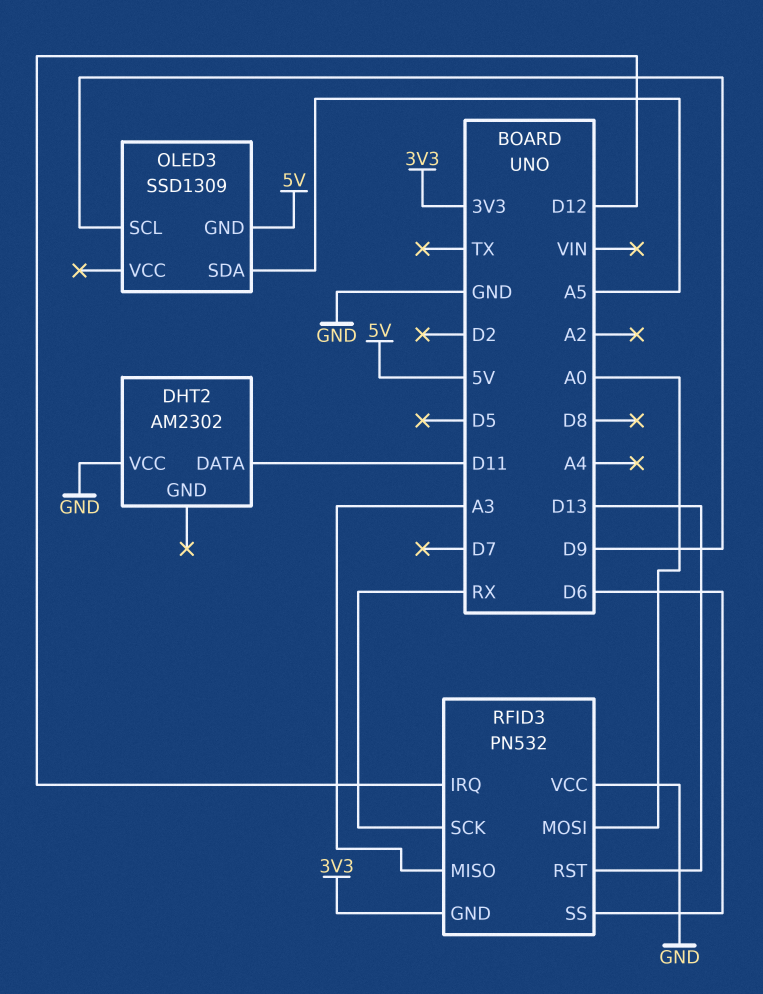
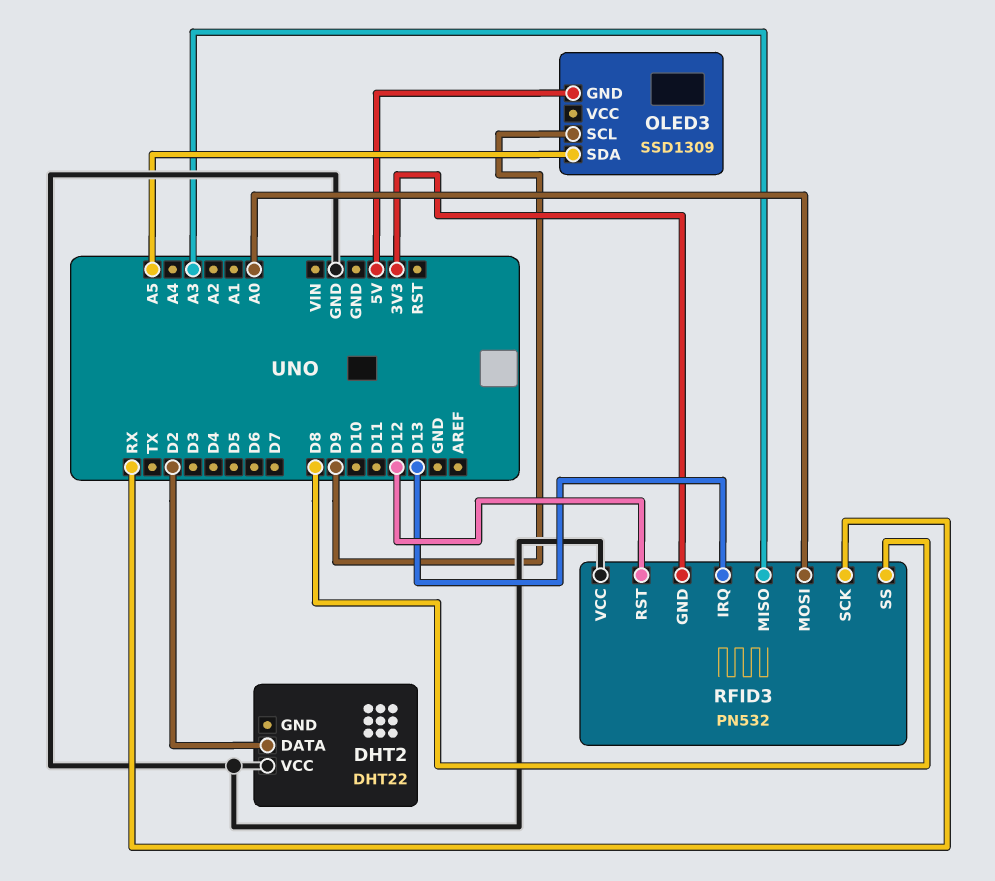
DHT2: AM2302 -> DHT22
DHT2 pin DATA: D11 -> D2
RFID3 pin IRQ: D12 -> D13
RFID3 pin RST: D13 -> D12
RFID3 pin SS: D6 -> D8

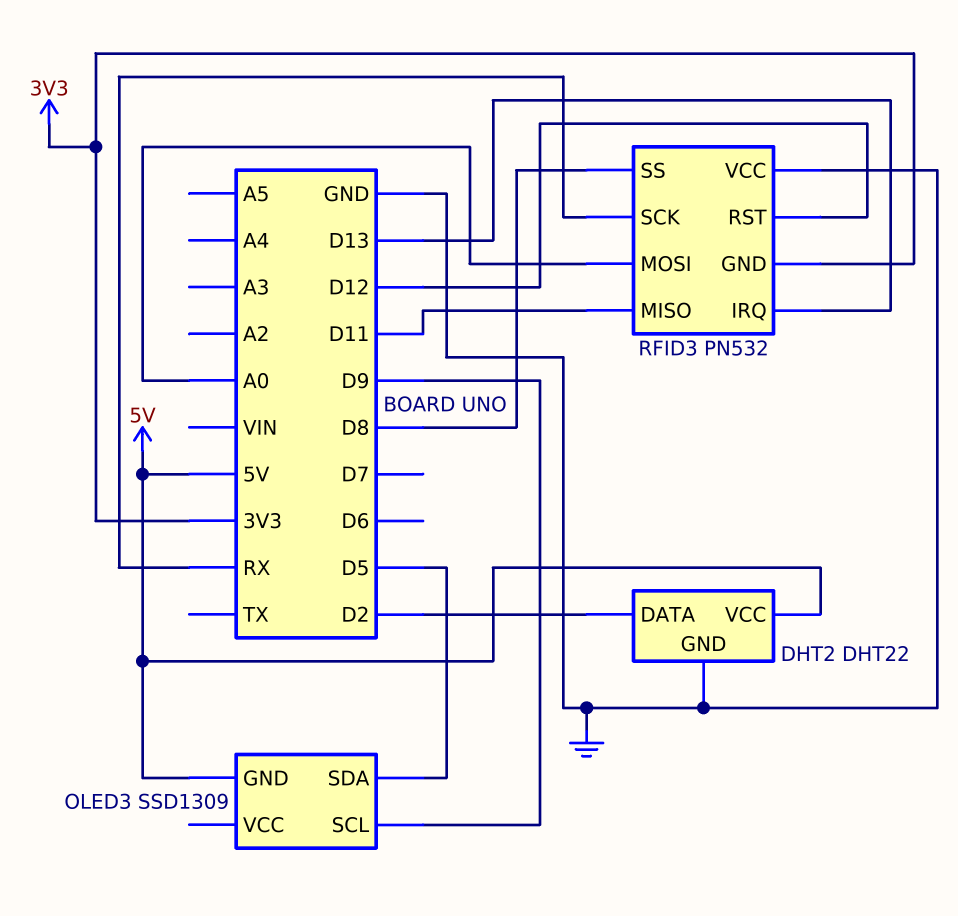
DHT2 pin GND: none -> GND
DHT2 pin VCC: GND -> 5V
OLED3 pin SDA: A5 -> D5
RFID3 pin MISO: A3 -> D11

